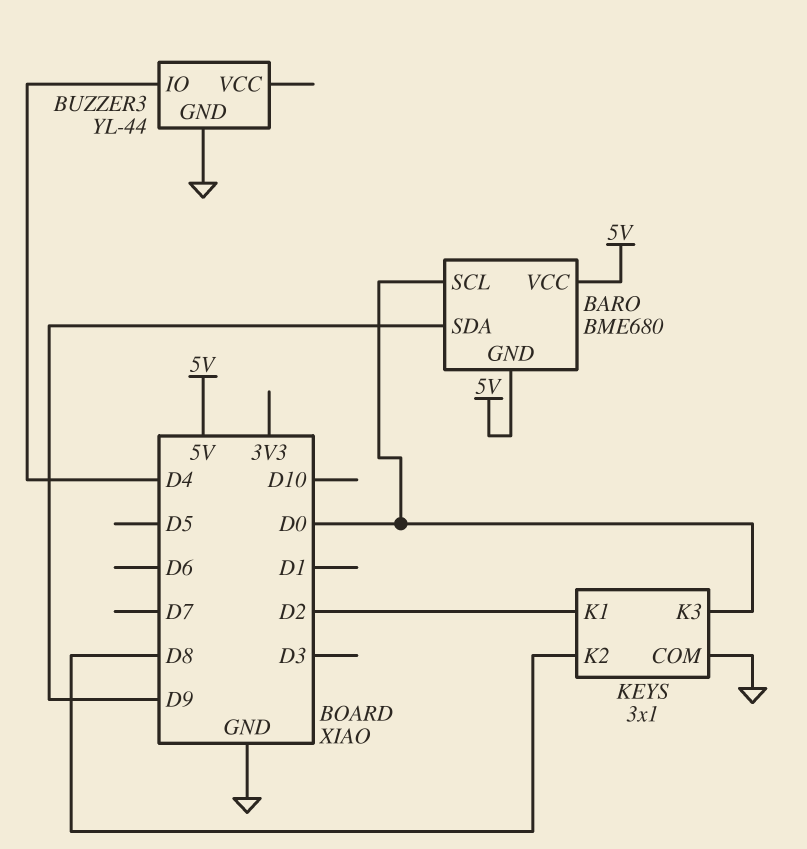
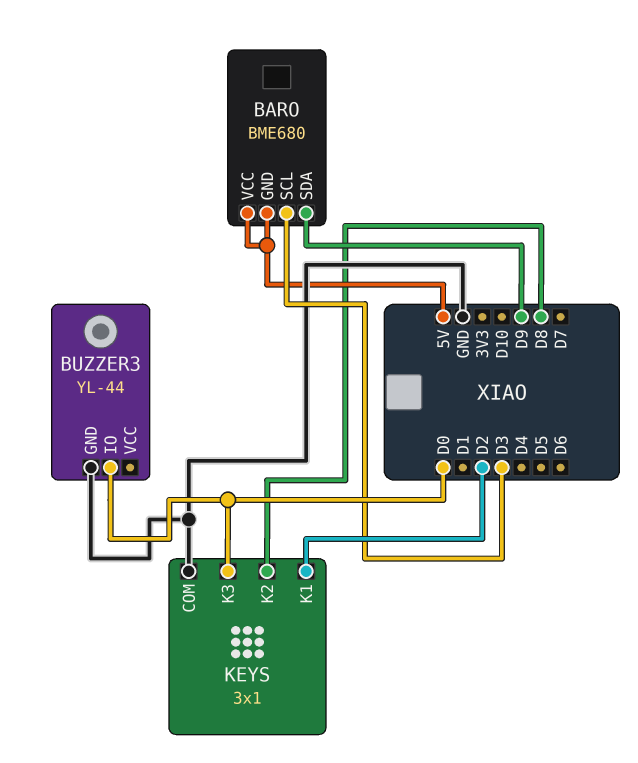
BARO pin SCL: D0 -> D3
BUZZER3 pin IO: D4 -> D0

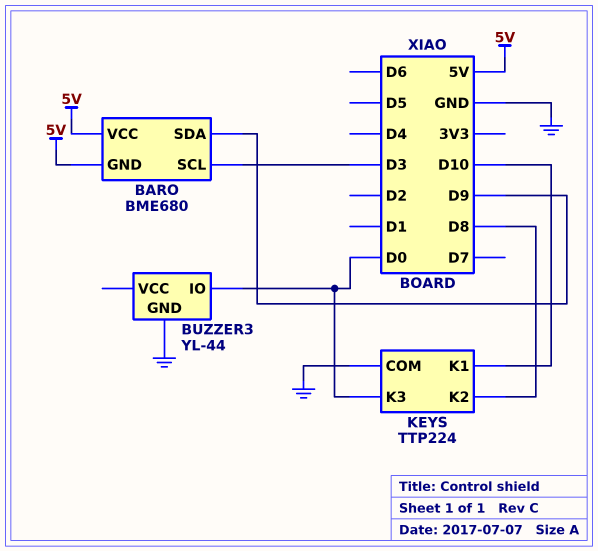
KEYS: 3x1 -> TTP224
KEYS pin K1: D2 -> D10

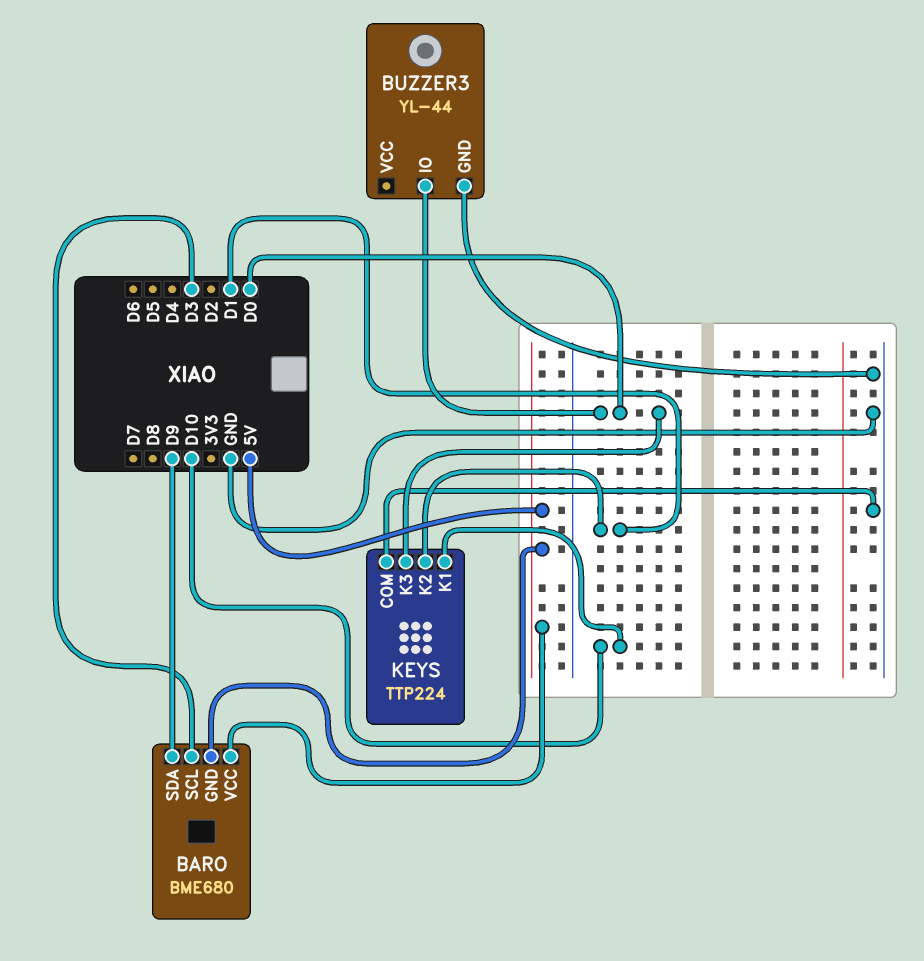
KEYS pin K2: D8 -> D1

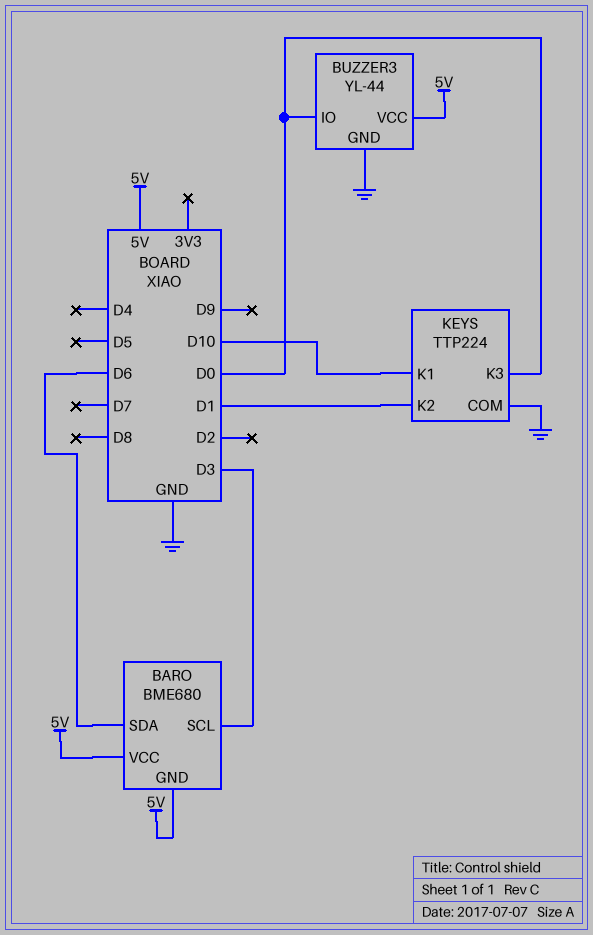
BARO pin SDA: D9 -> D6
BUZZER3 pin VCC: none -> 5V

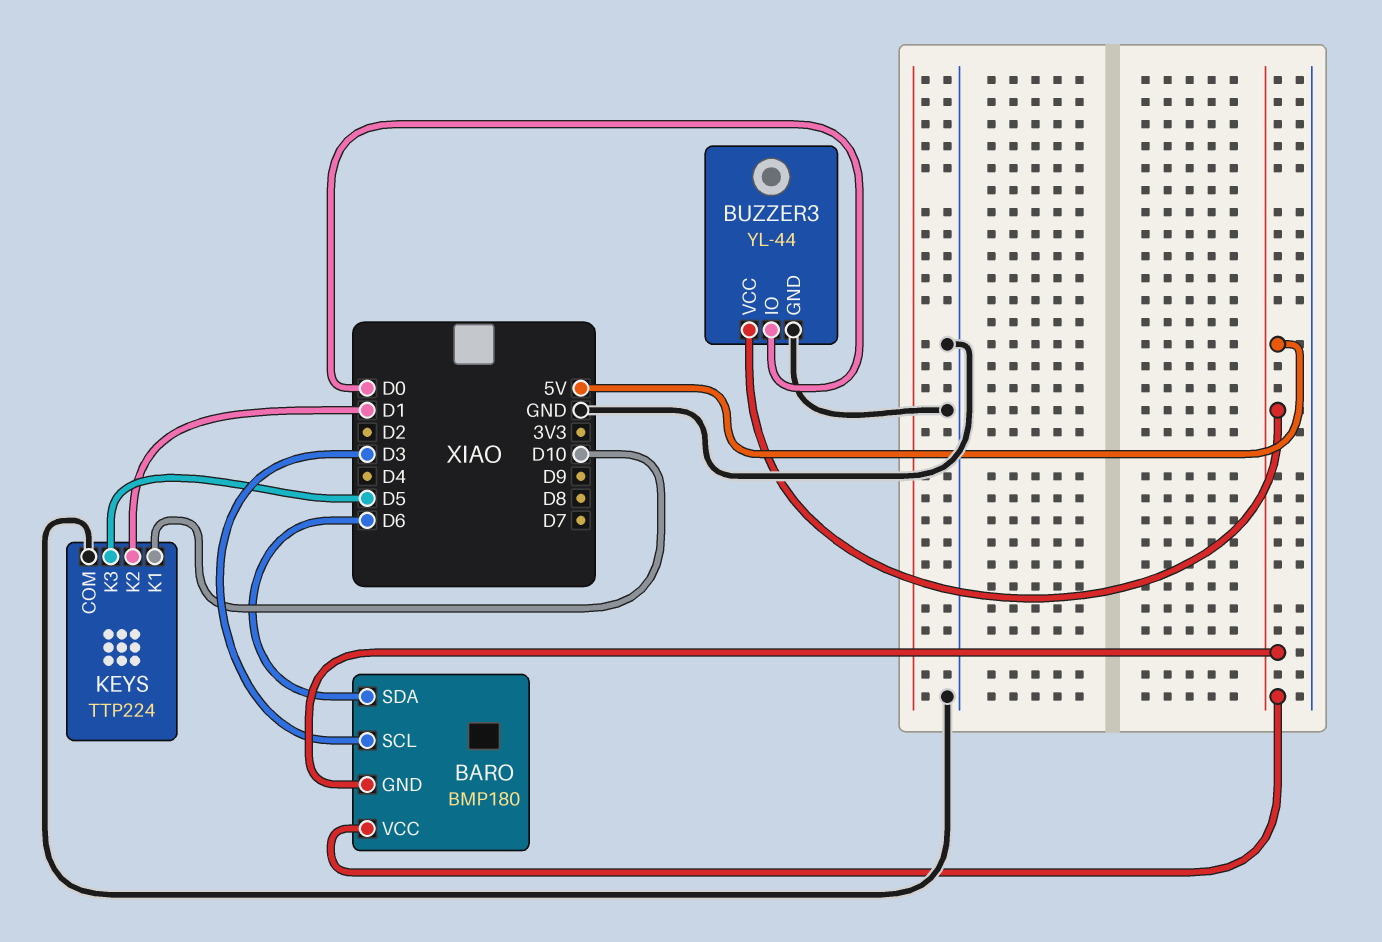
BARO: BME680 -> BMP180
KEYS pin K3: D0 -> D5

